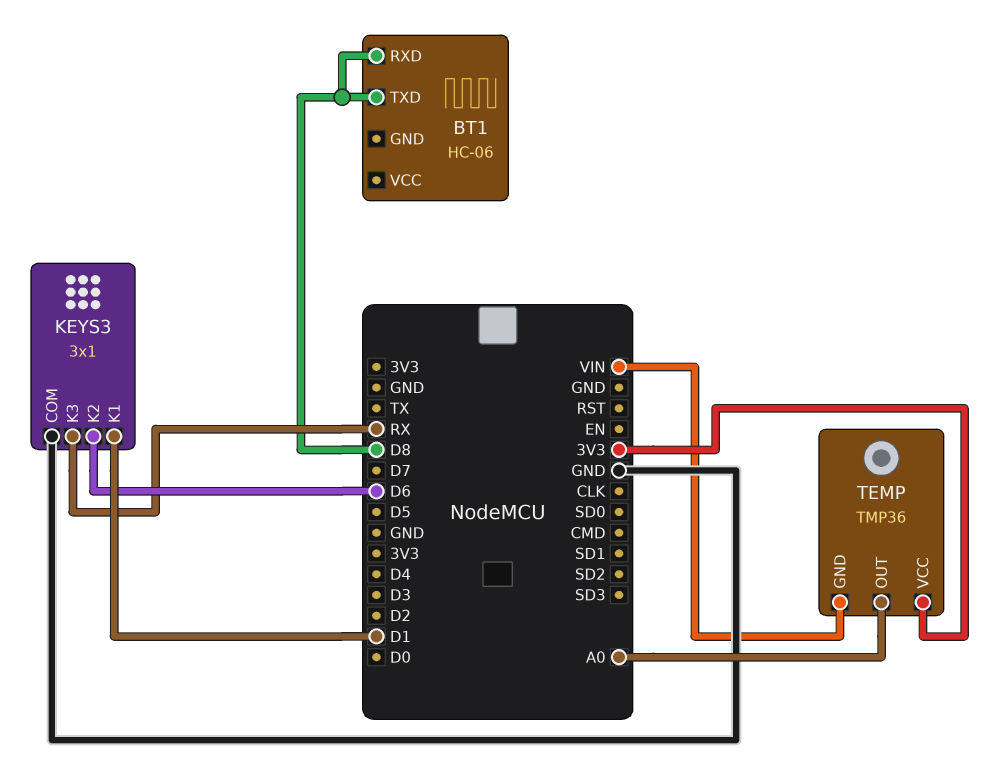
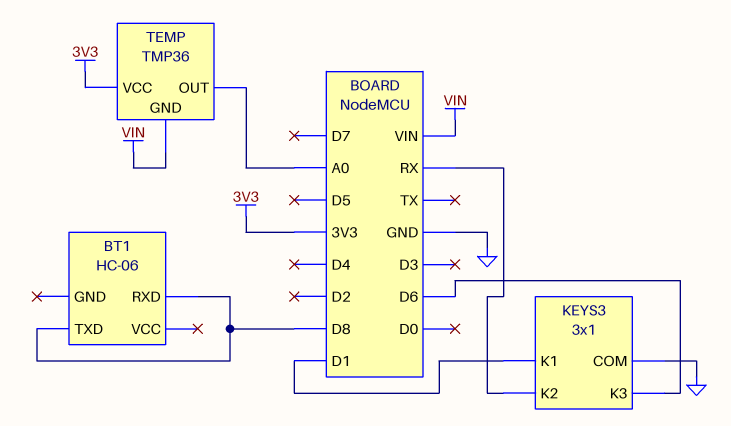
KEYS3 pin K2: D6 -> RX
KEYS3 pin K3: RX -> D6

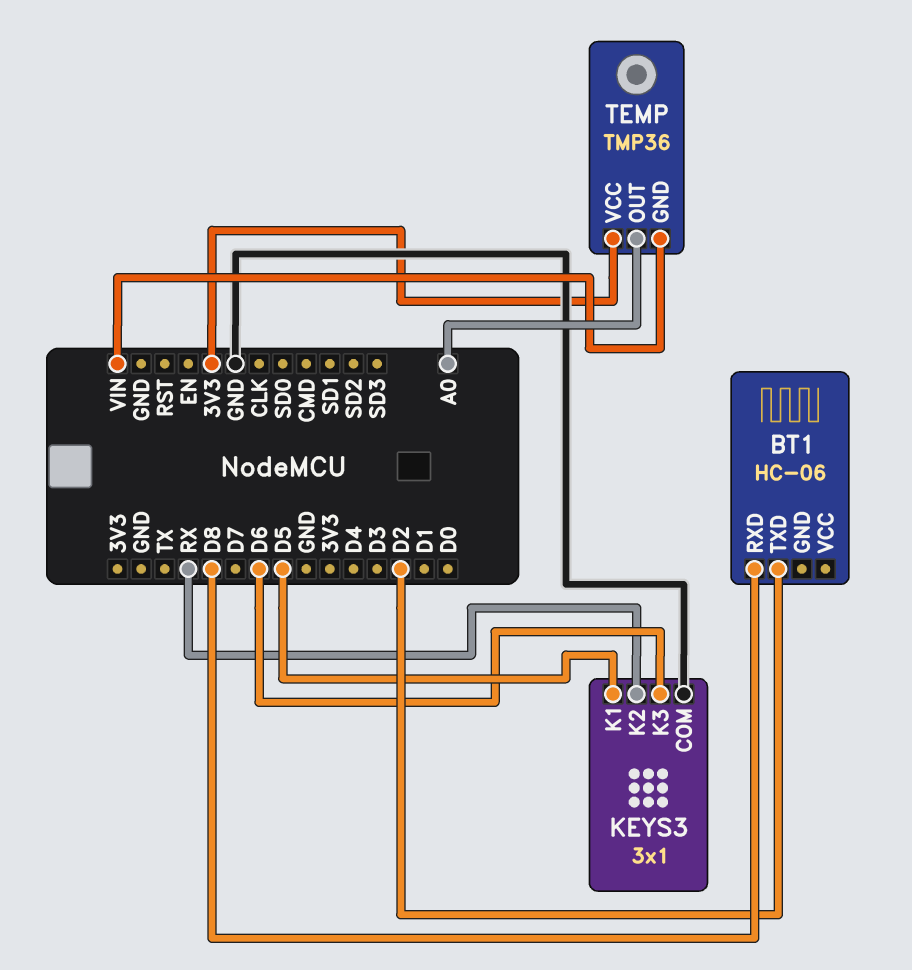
BT1 pin TXD: D8 -> D2
KEYS3 pin K1: D1 -> D5

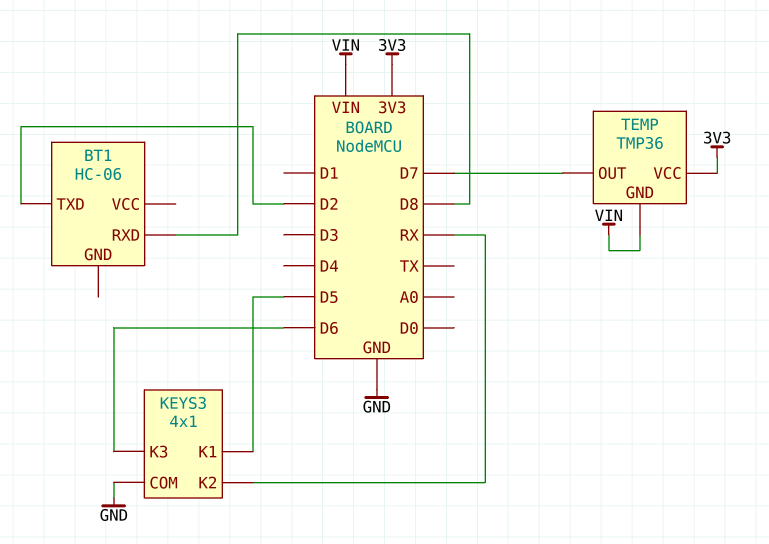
KEYS3: 3x1 -> 4x1
TEMP pin OUT: A0 -> D7

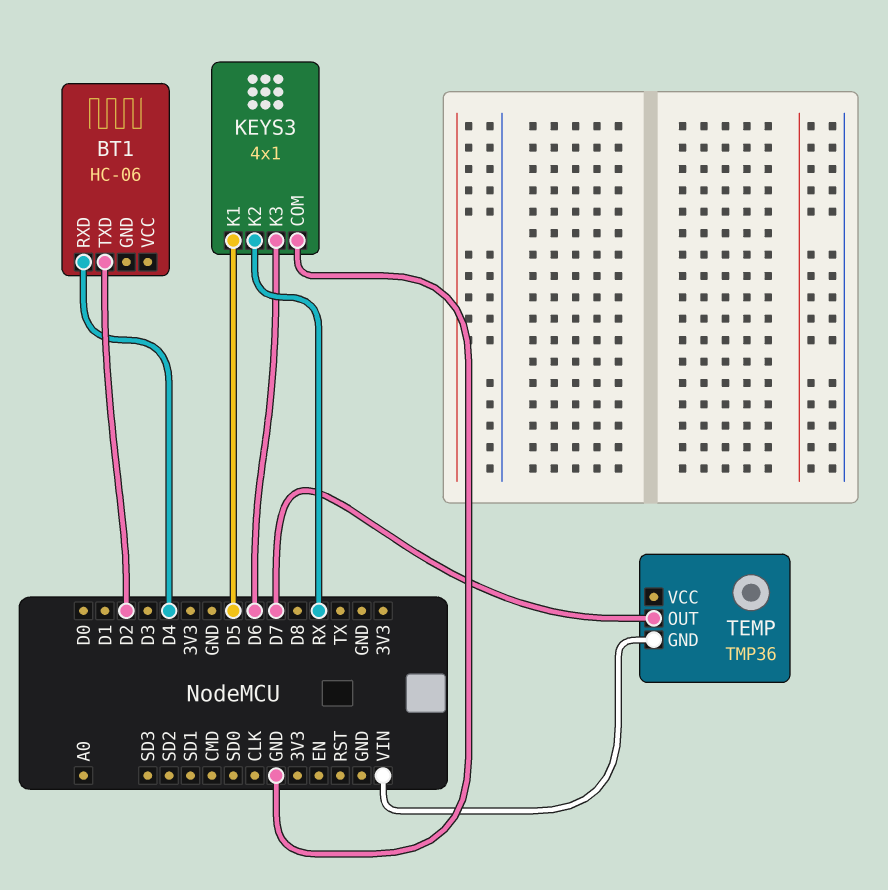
BT1 pin RXD: D8 -> D4
TEMP pin VCC: 3V3 -> none

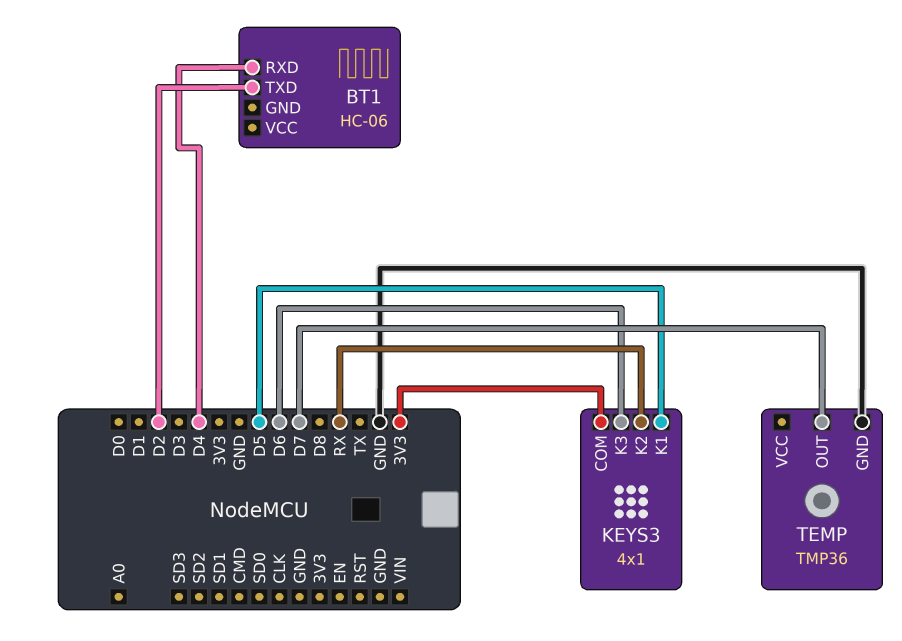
KEYS3 pin COM: GND -> 3V3
TEMP pin GND: VIN -> GND

